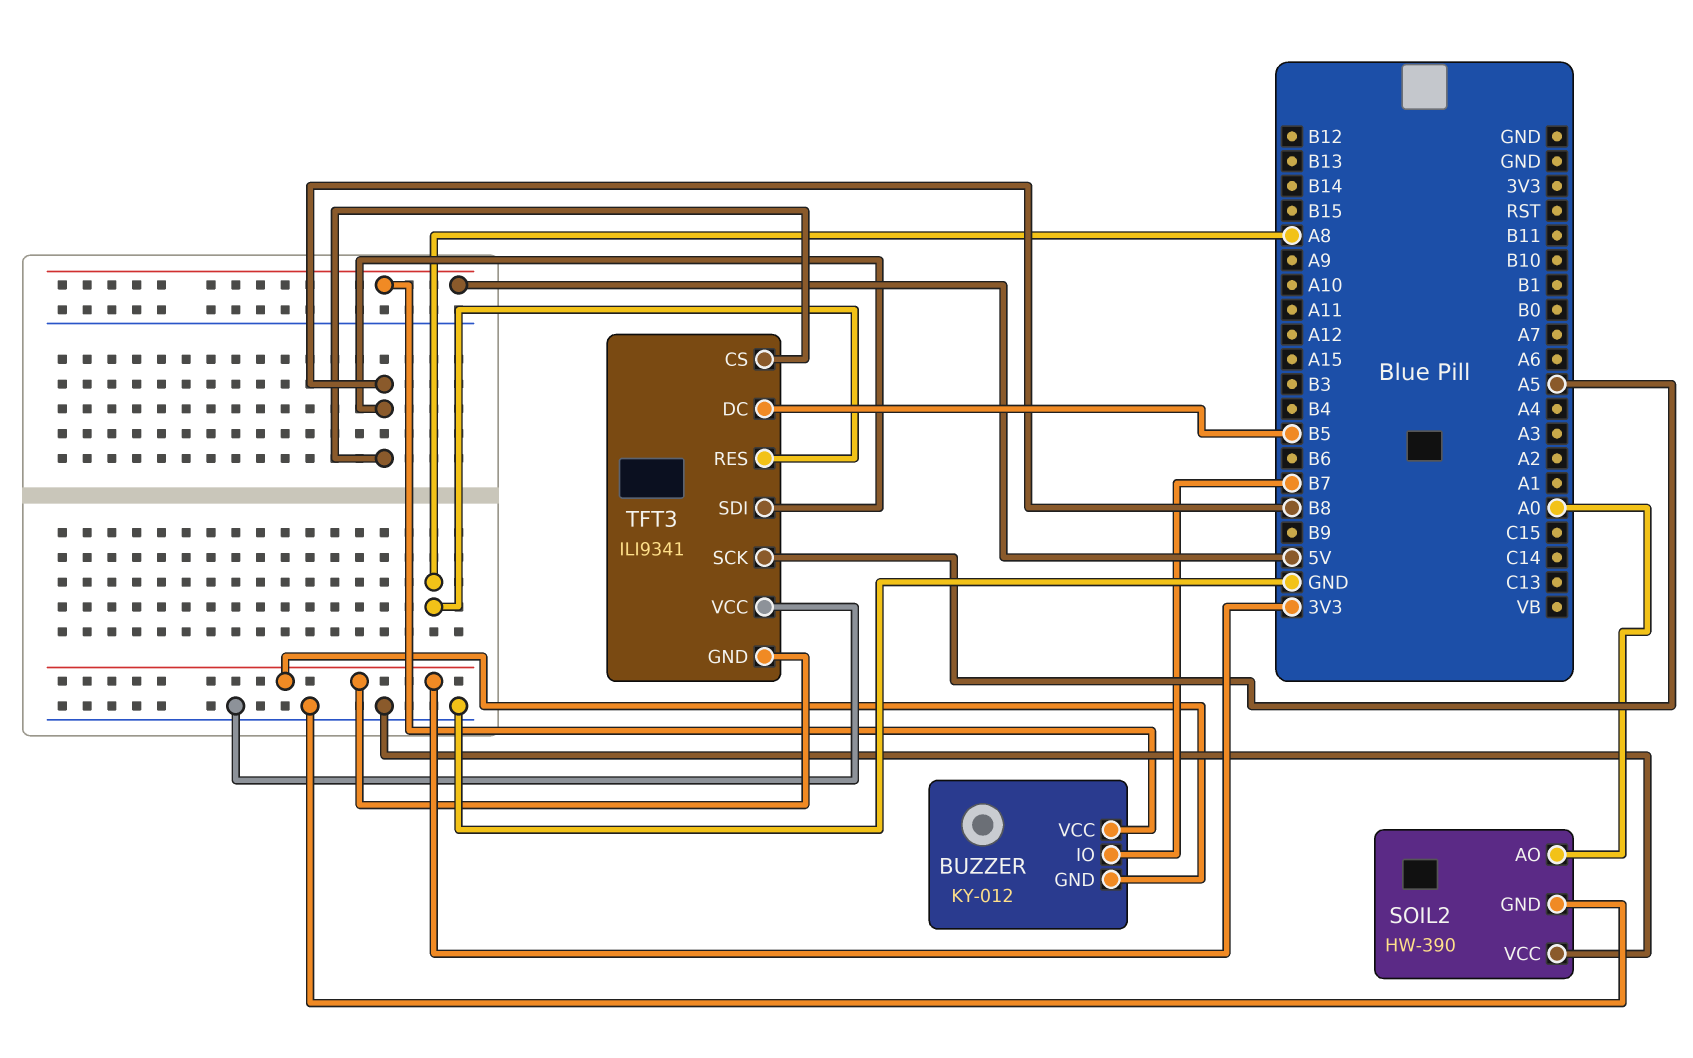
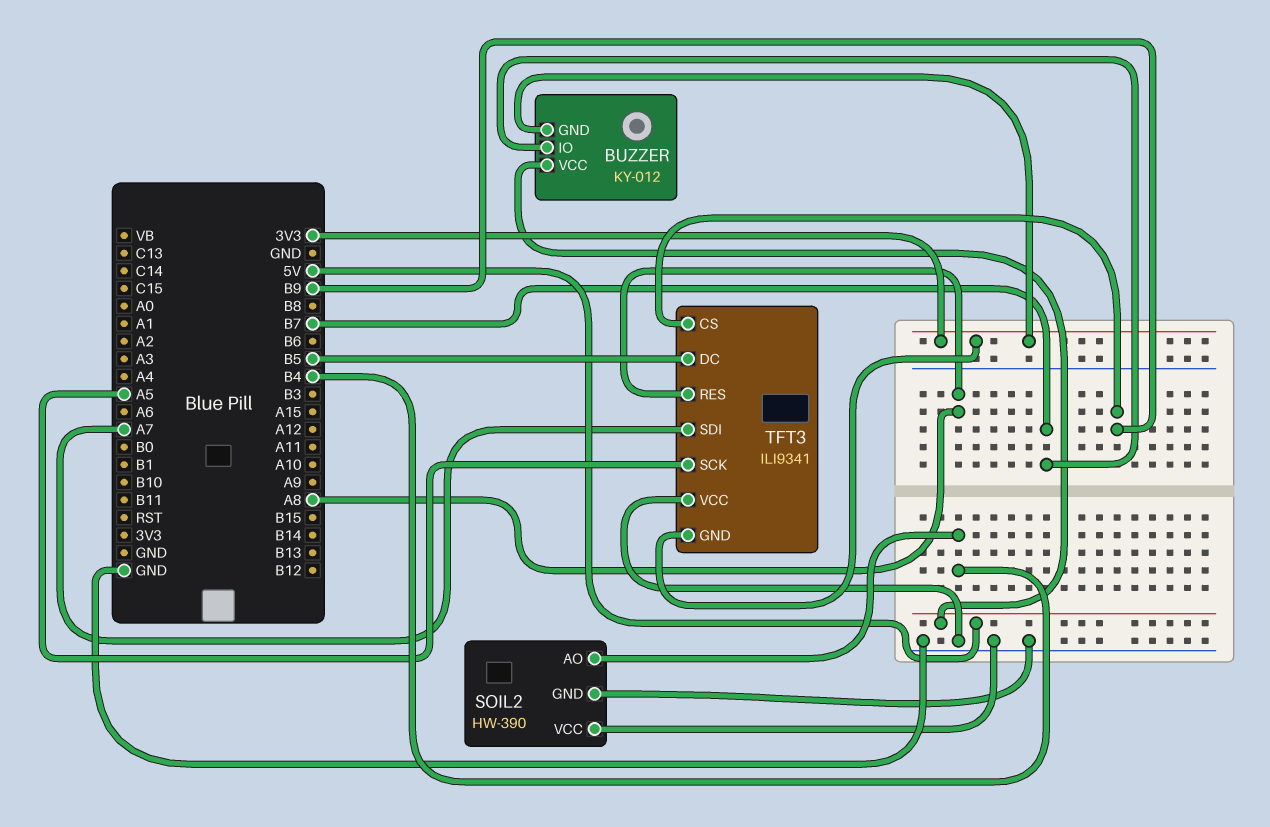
SOIL2 pin AO: A0 -> B4
TFT3 pin CS: B8 -> B9
TFT3 pin SDI: B8 -> A7

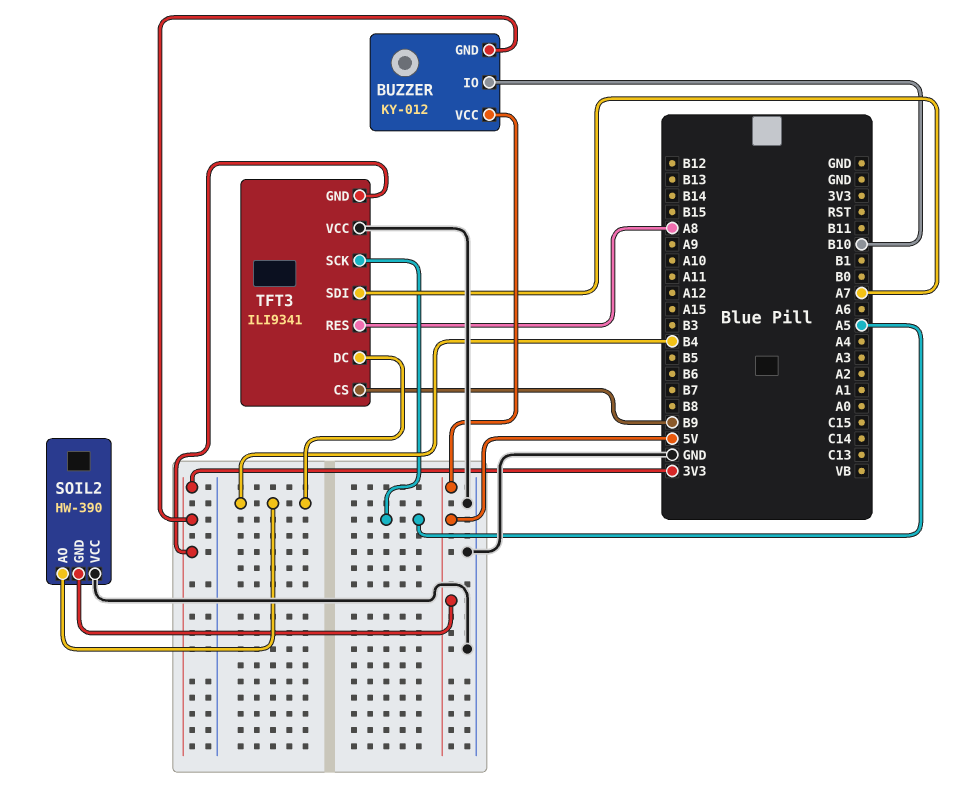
BUZZER pin IO: B7 -> B10
SOIL2 pin GND: GND -> 5V
TFT3 pin DC: B5 -> B4

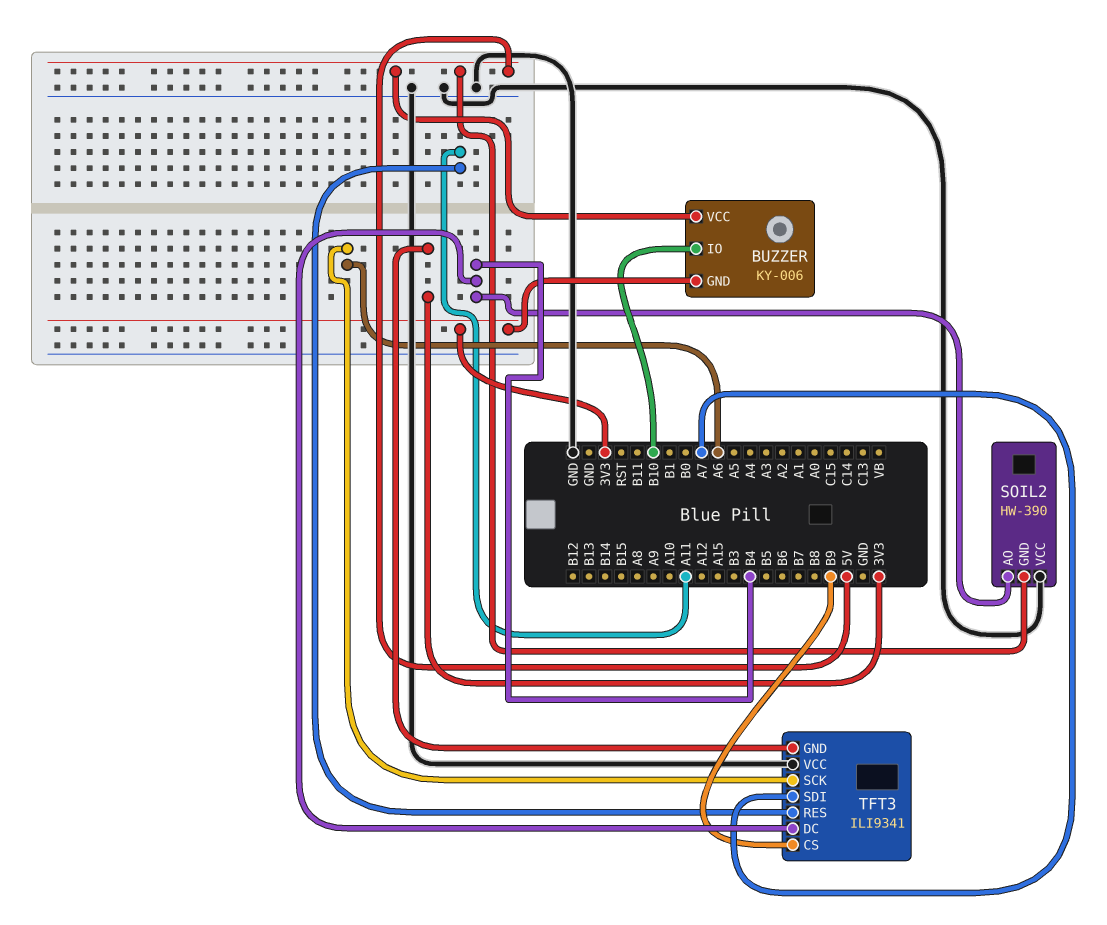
BUZZER: KY-012 -> KY-006
TFT3 pin RES: A8 -> A11
TFT3 pin SCK: A5 -> A6

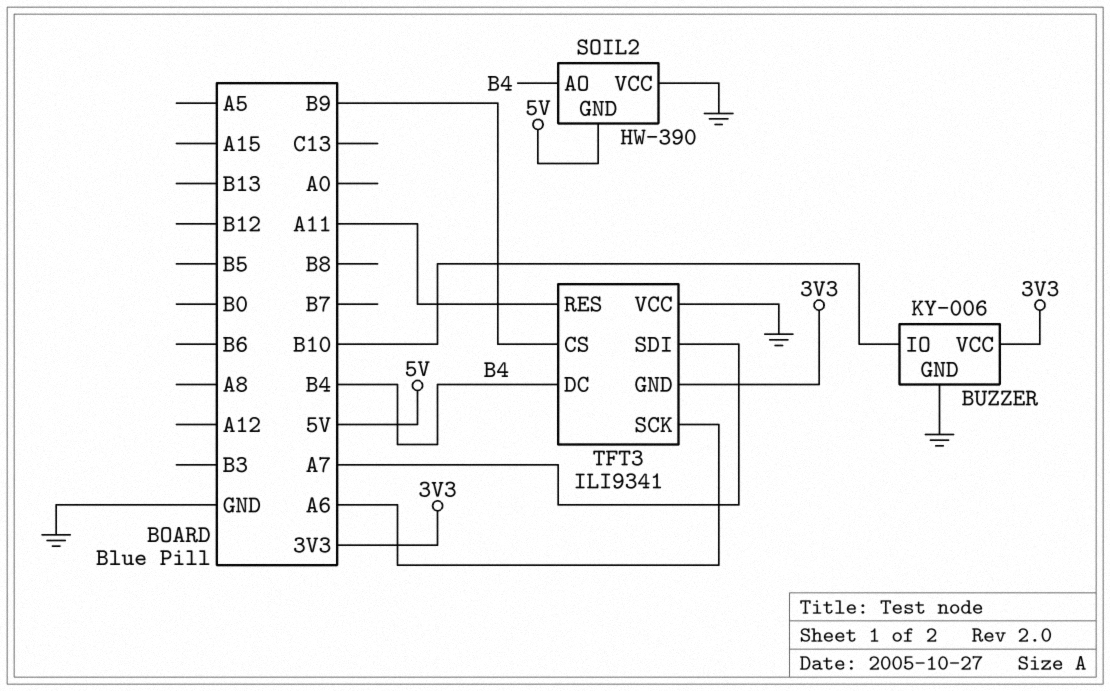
BUZZER pin GND: 3V3 -> GND
BUZZER pin VCC: 5V -> 3V3

